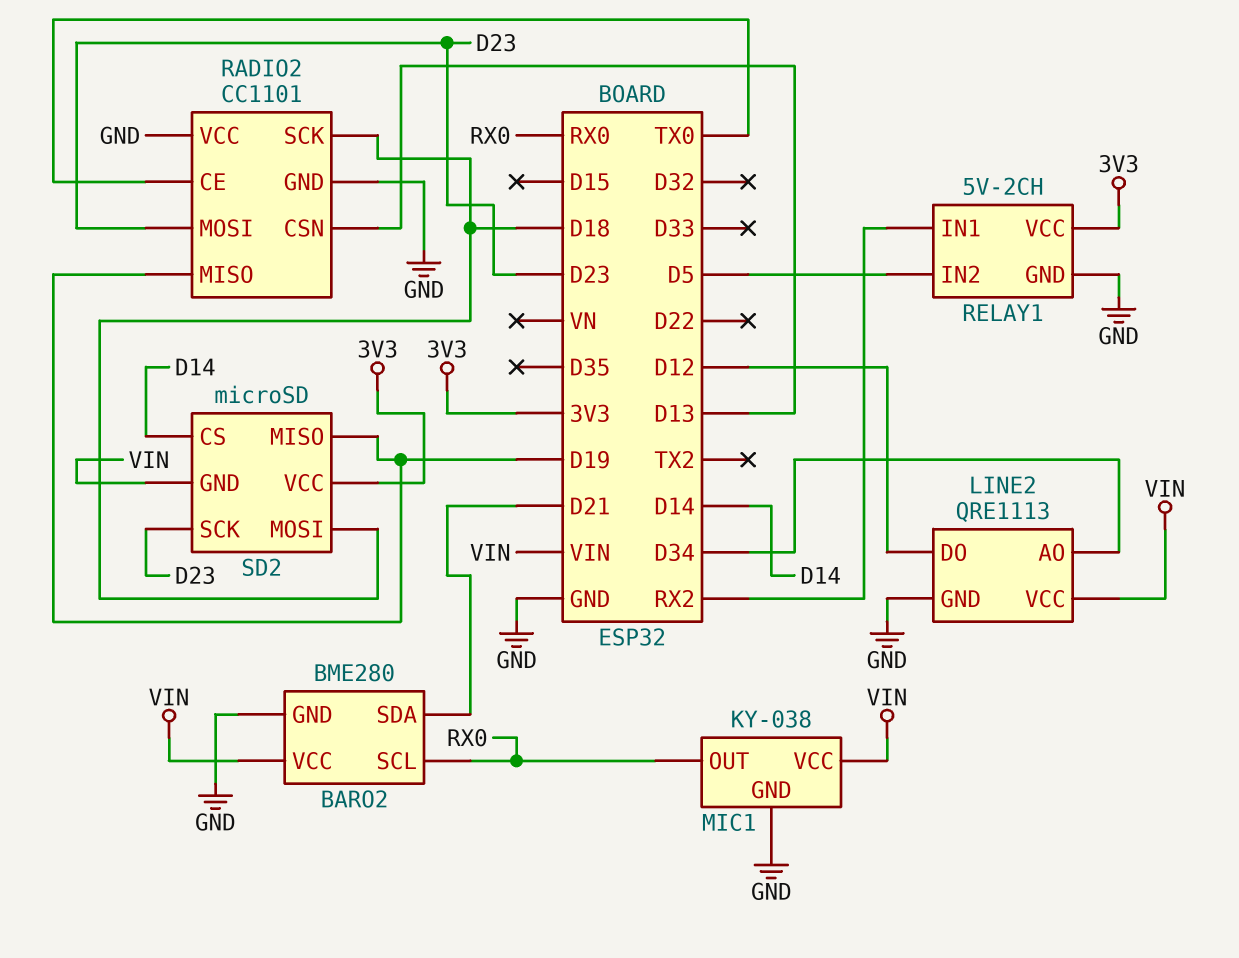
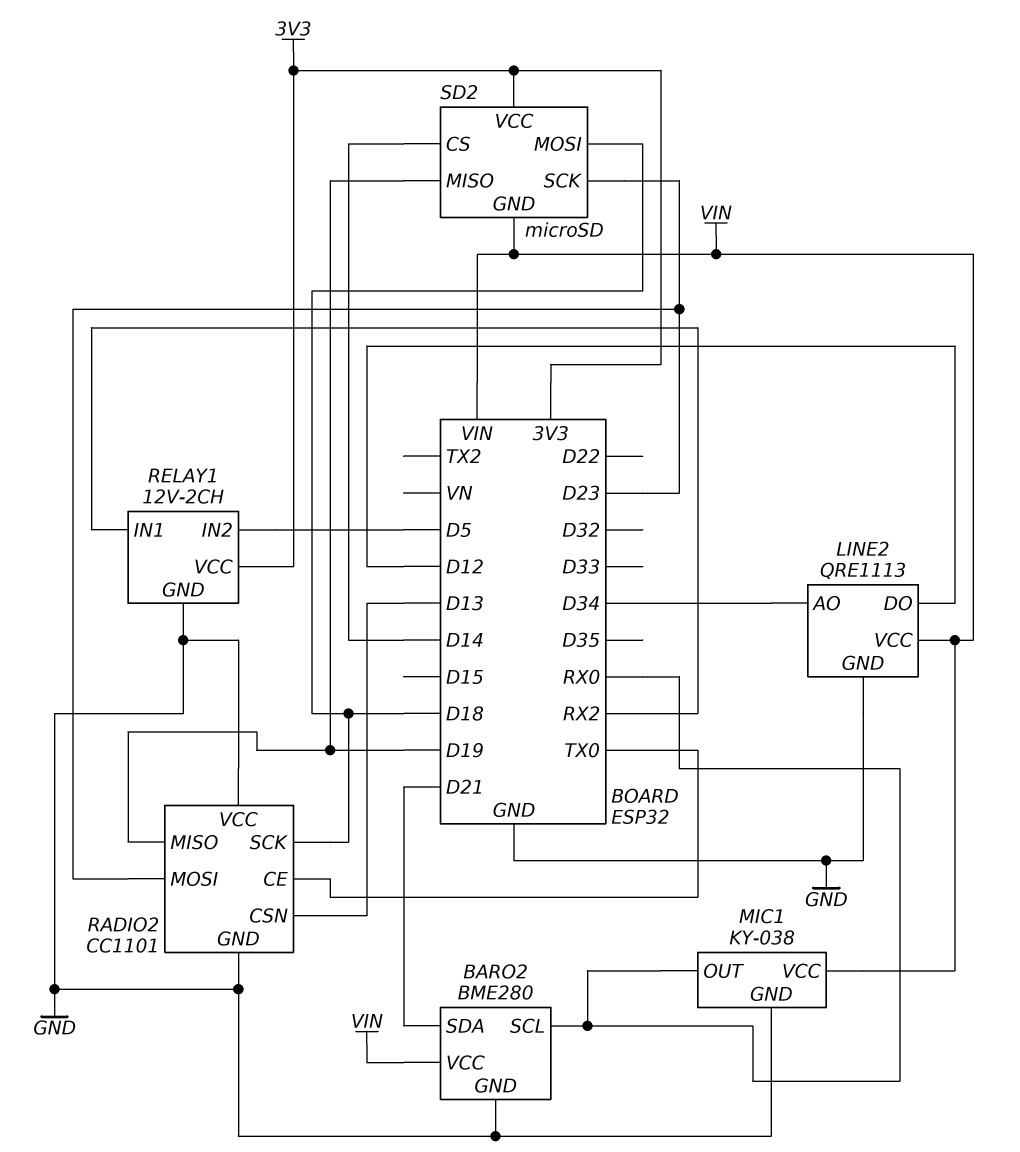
RELAY1: 5V-2CH -> 12V-2CH

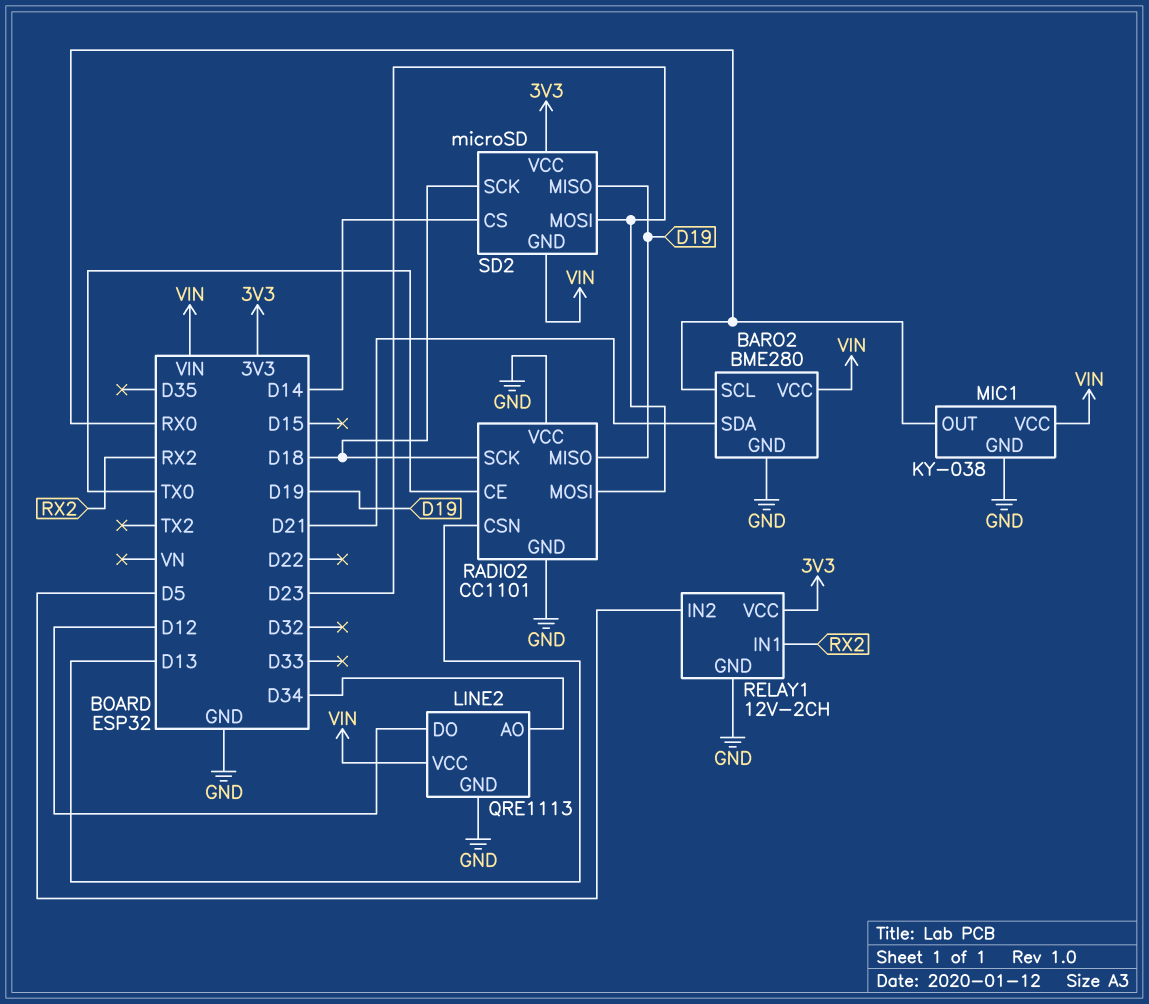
SD2 pin MOSI: D18 -> D23
SD2 pin SCK: D23 -> D18

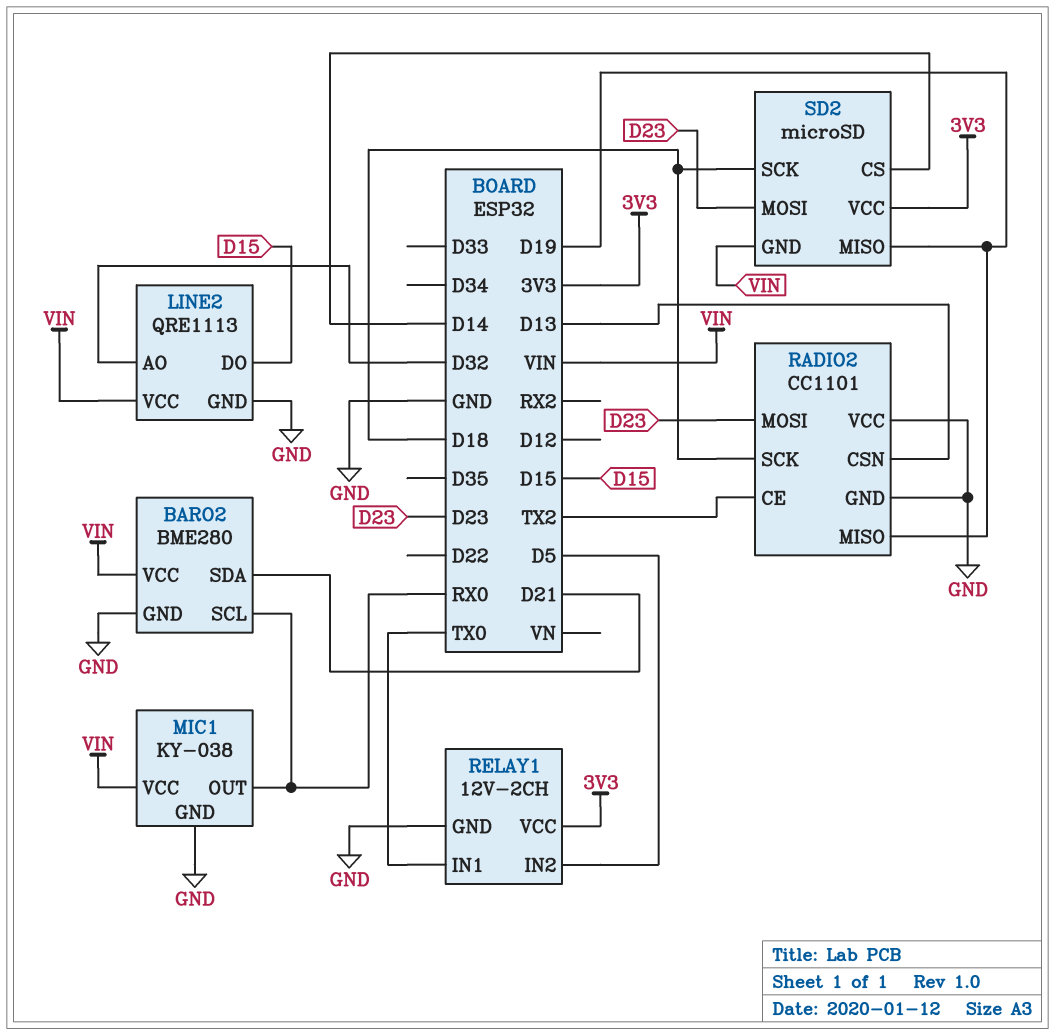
LINE2 pin AO: D34 -> D32
LINE2 pin DO: D12 -> D15
RADIO2 pin CE: TX0 -> TX2
RELAY1 pin IN1: RX2 -> TX0

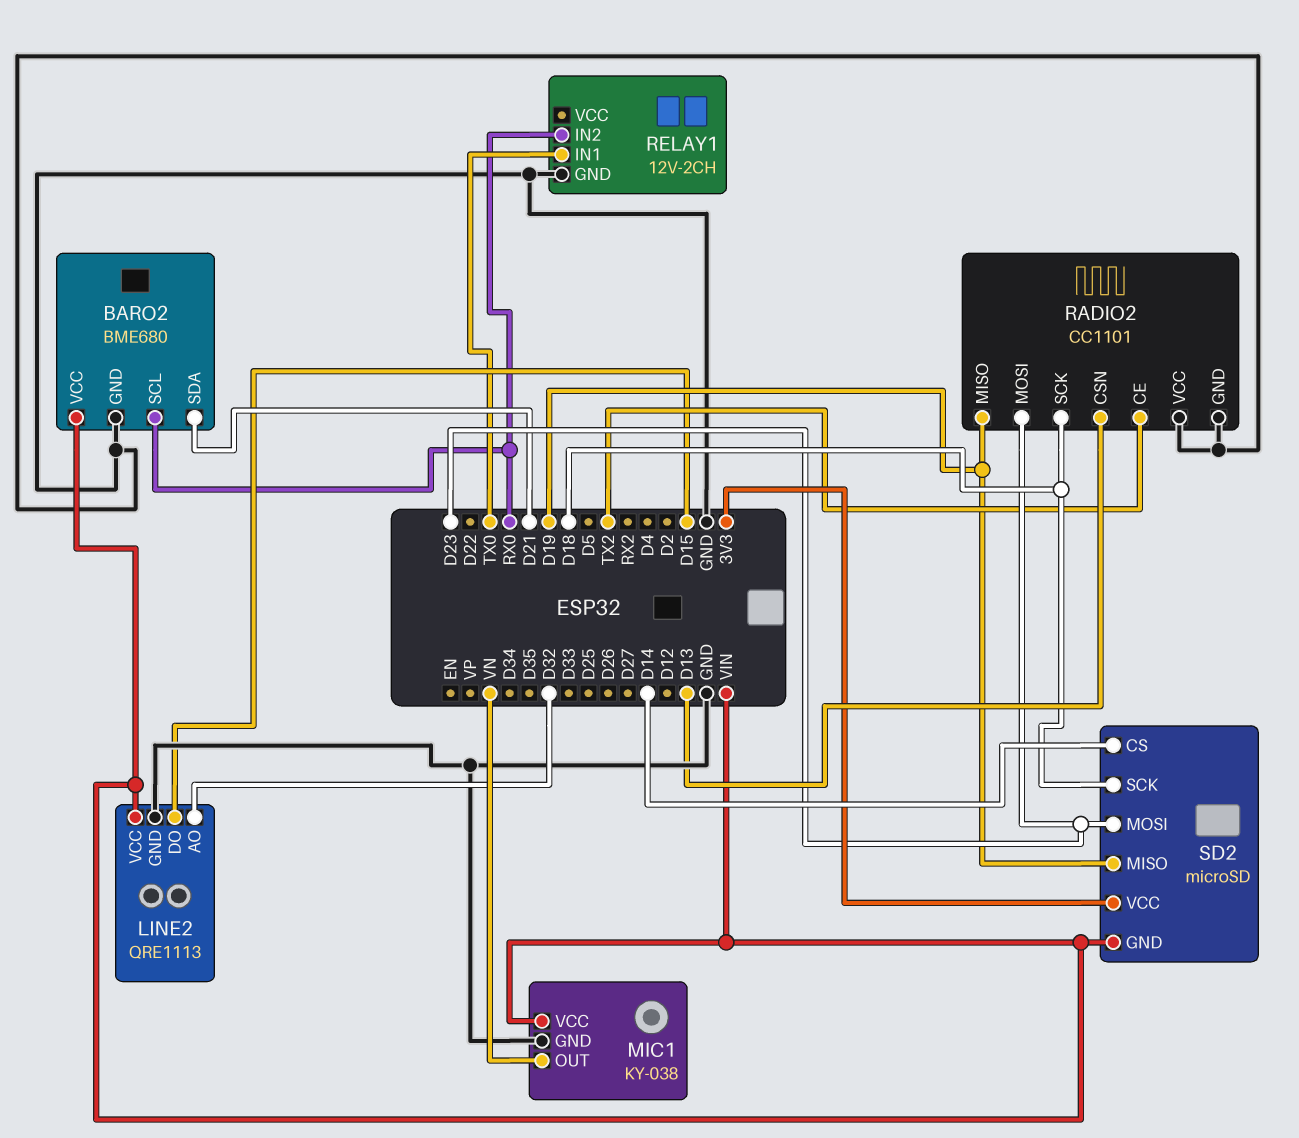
BARO2: BME280 -> BME680
MIC1 pin OUT: RX0 -> VN
RELAY1 pin IN2: D5 -> RX0
RELAY1 pin VCC: 3V3 -> none

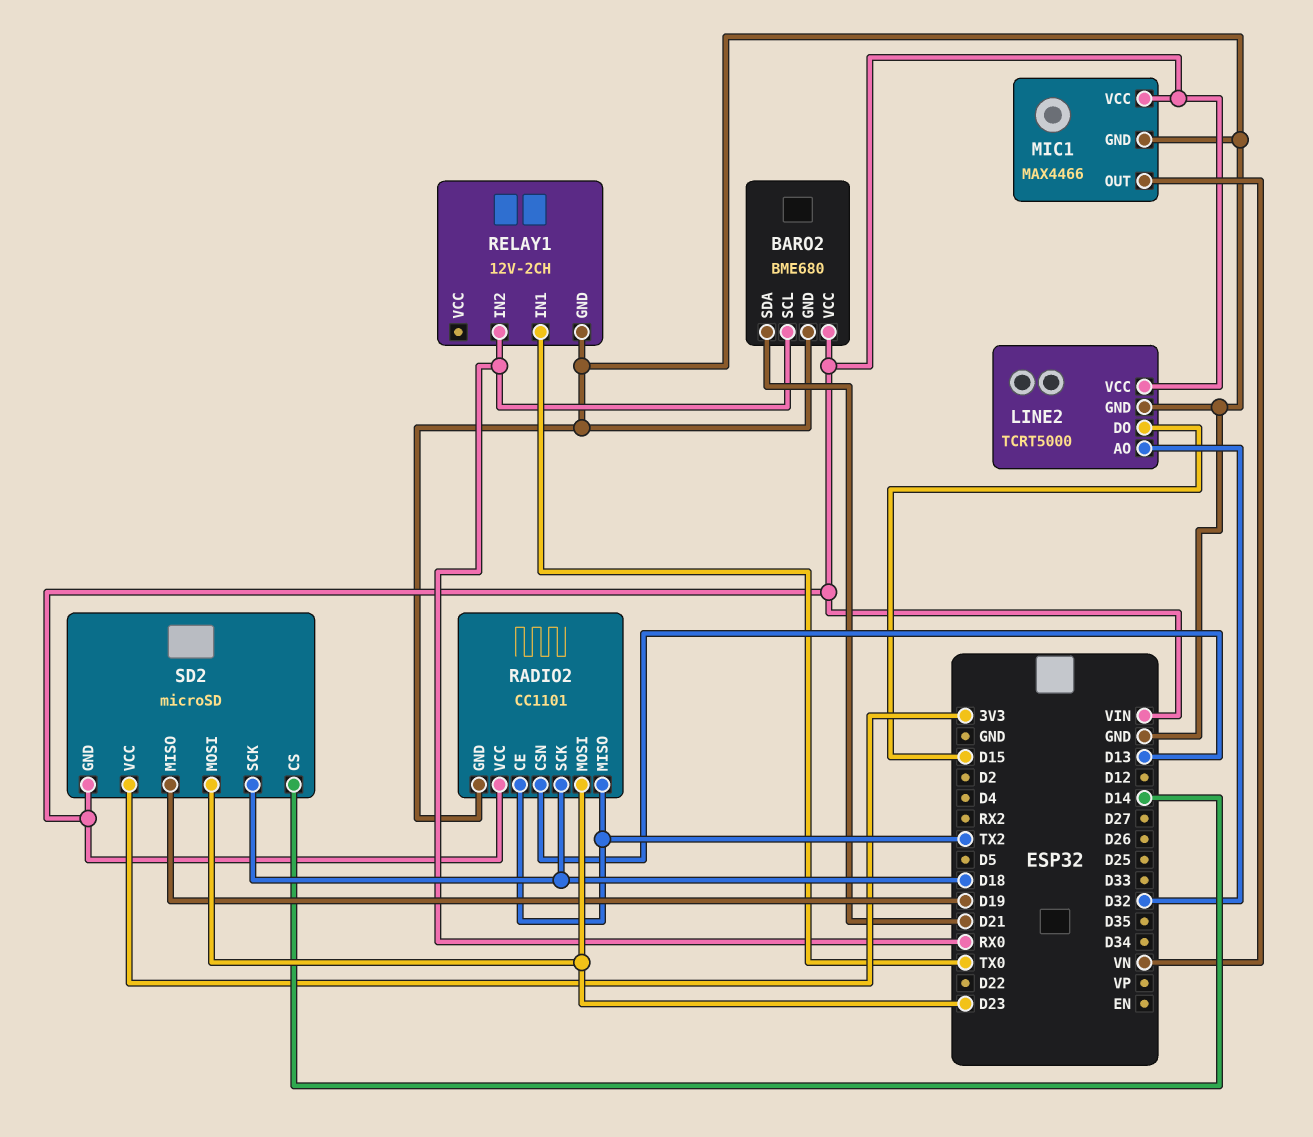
LINE2: QRE1113 -> TCRT5000
MIC1: KY-038 -> MAX4466
RADIO2 pin MISO: D19 -> TX2
RADIO2 pin VCC: GND -> VIN

